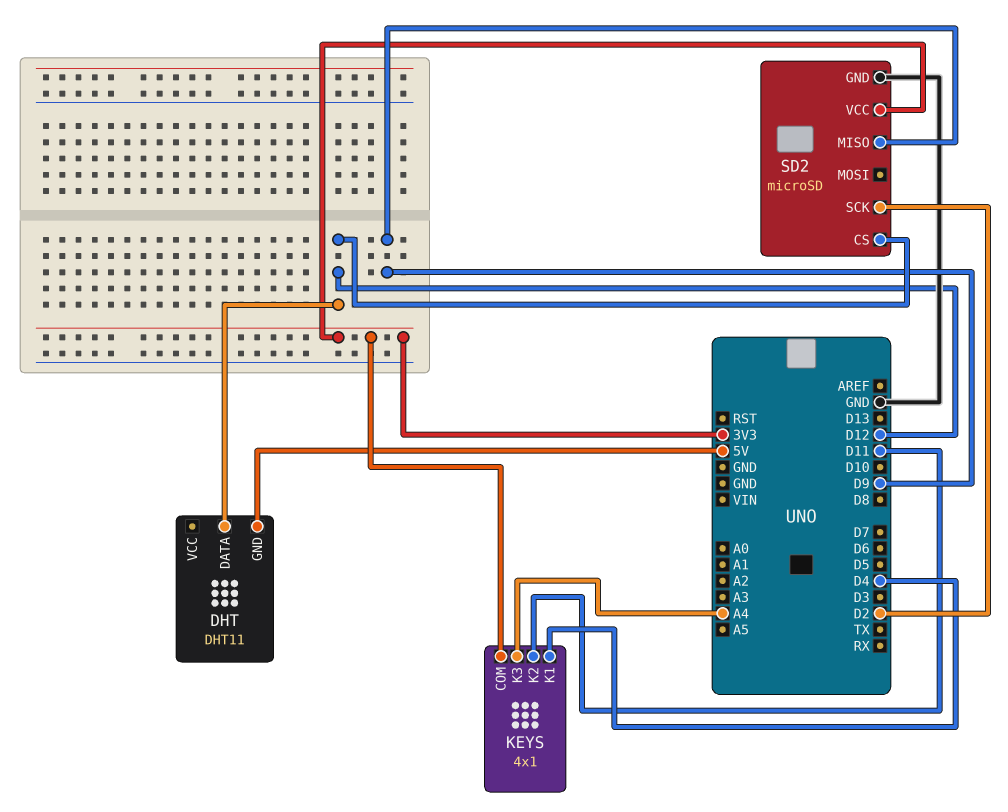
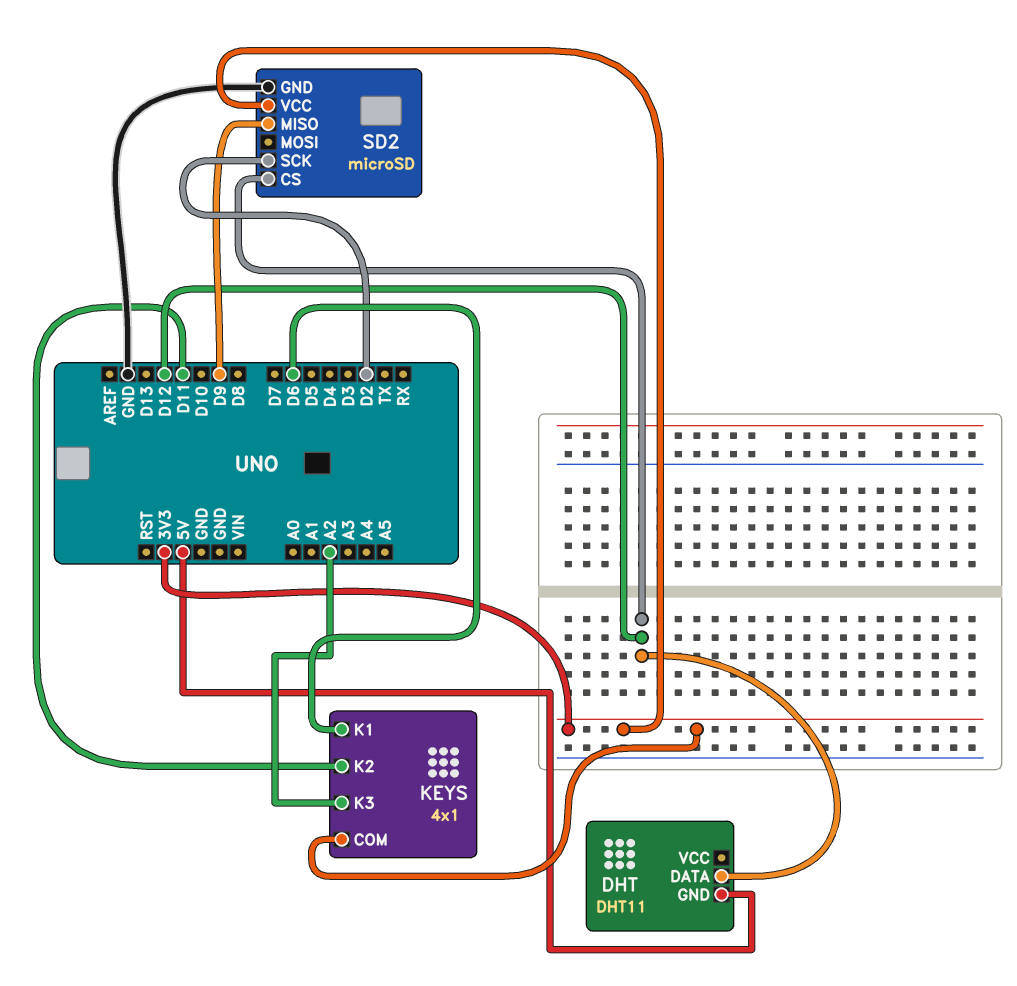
KEYS pin K1: D4 -> D6
KEYS pin K3: A4 -> A2

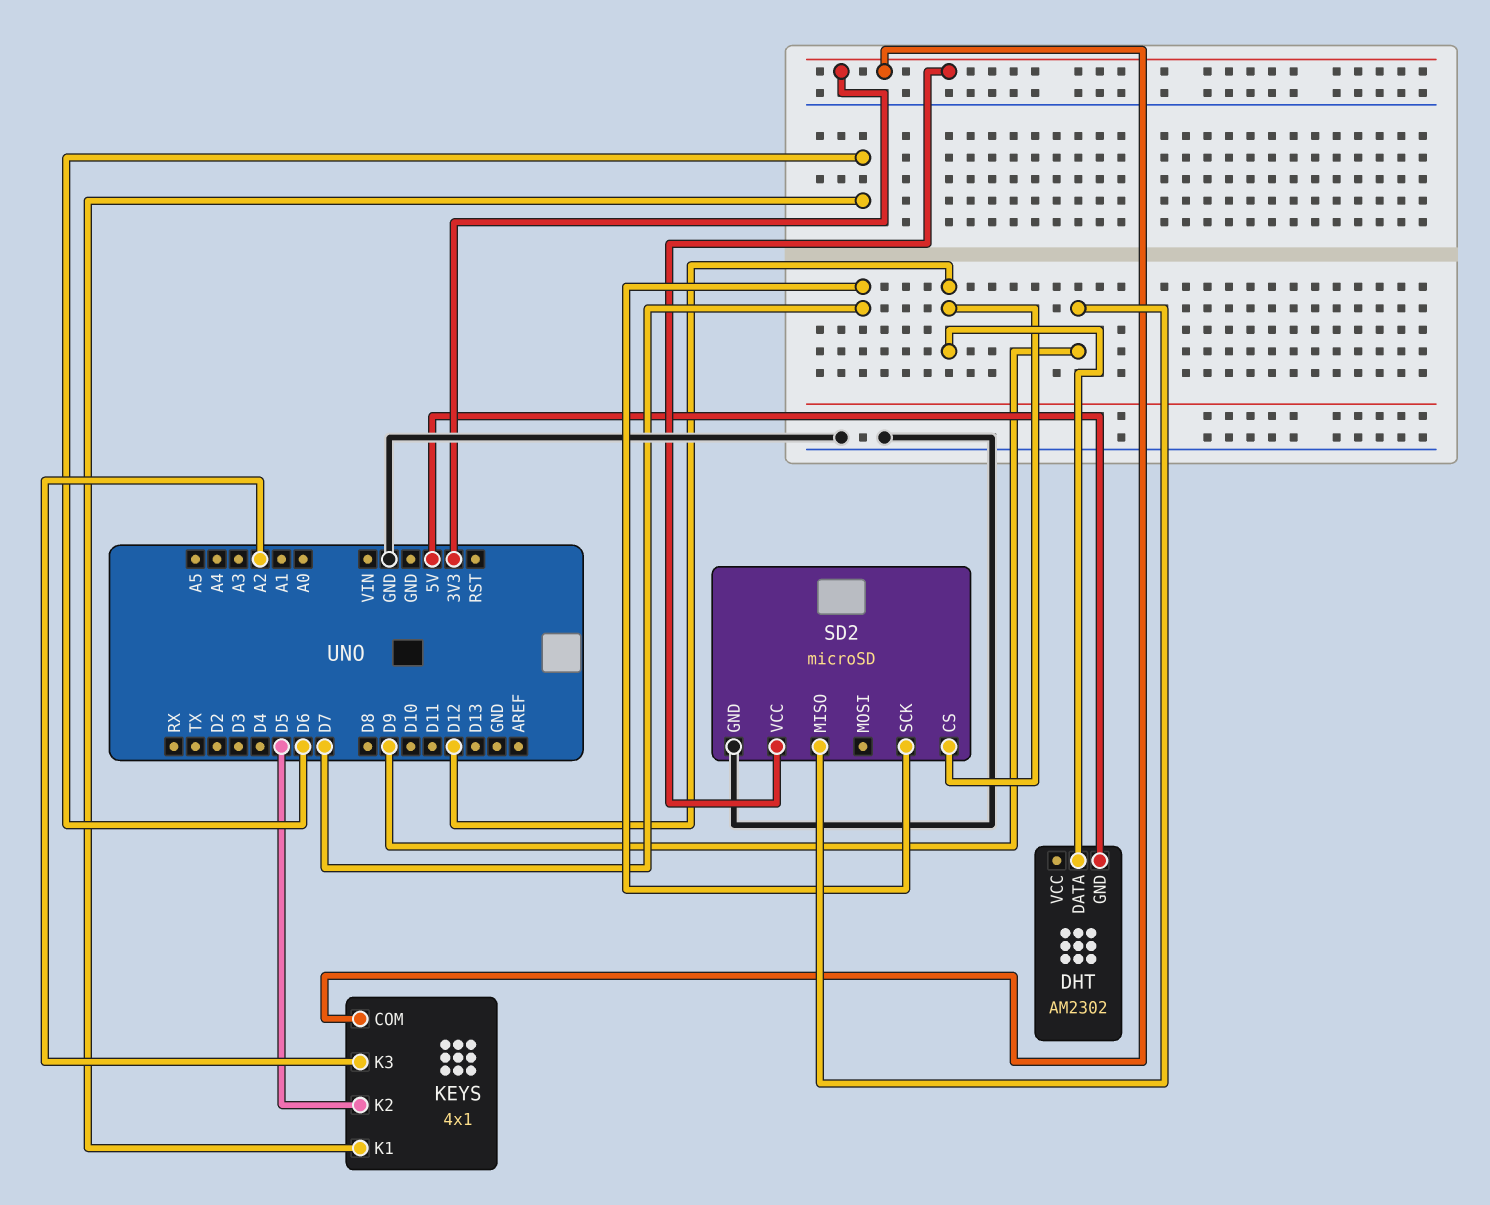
DHT: DHT11 -> AM2302
KEYS pin K2: D11 -> D5
SD2 pin SCK: D2 -> D7

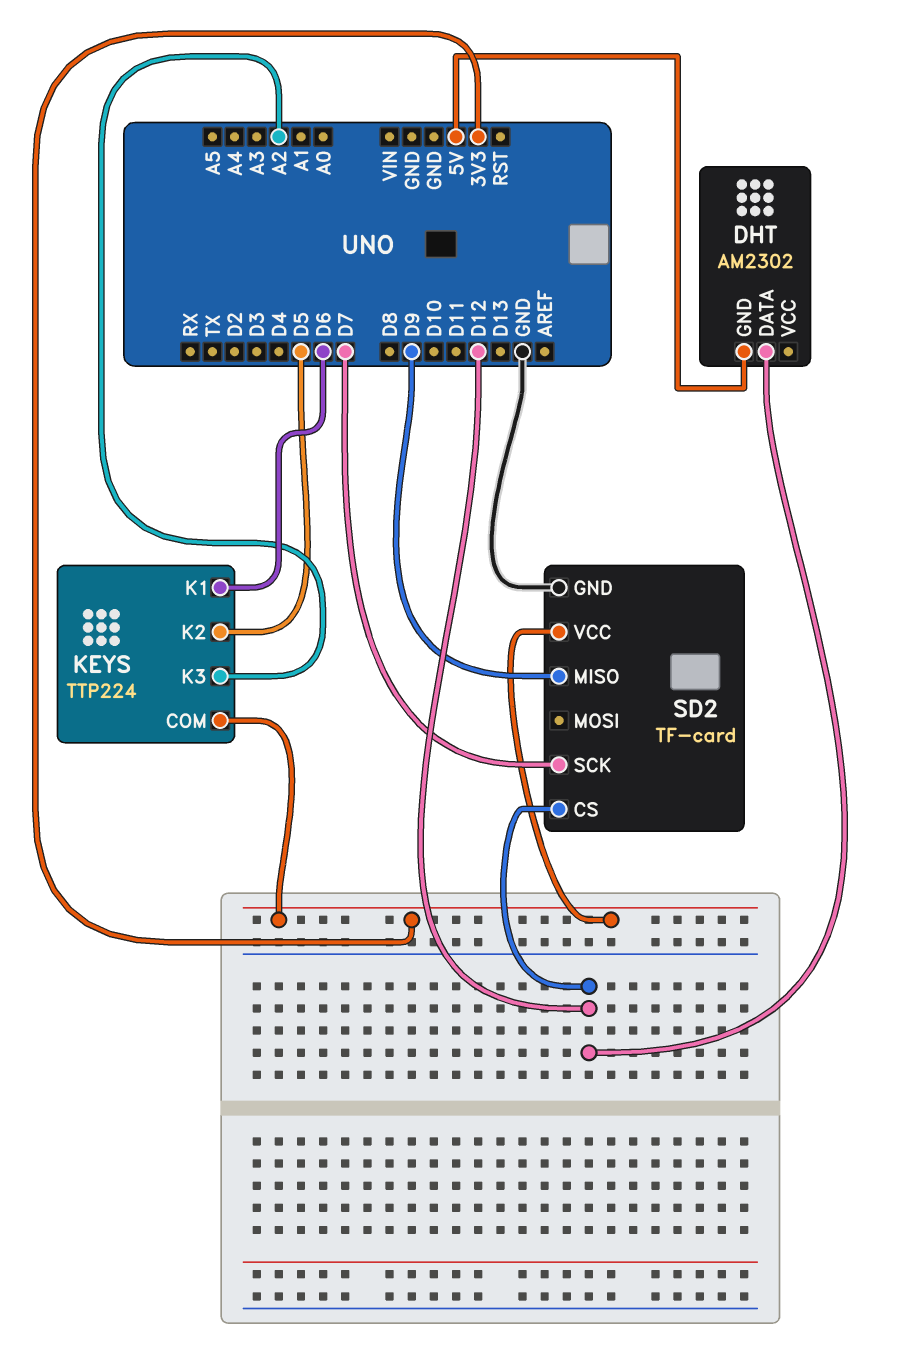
KEYS: 4x1 -> TTP224
SD2: microSD -> TF-card

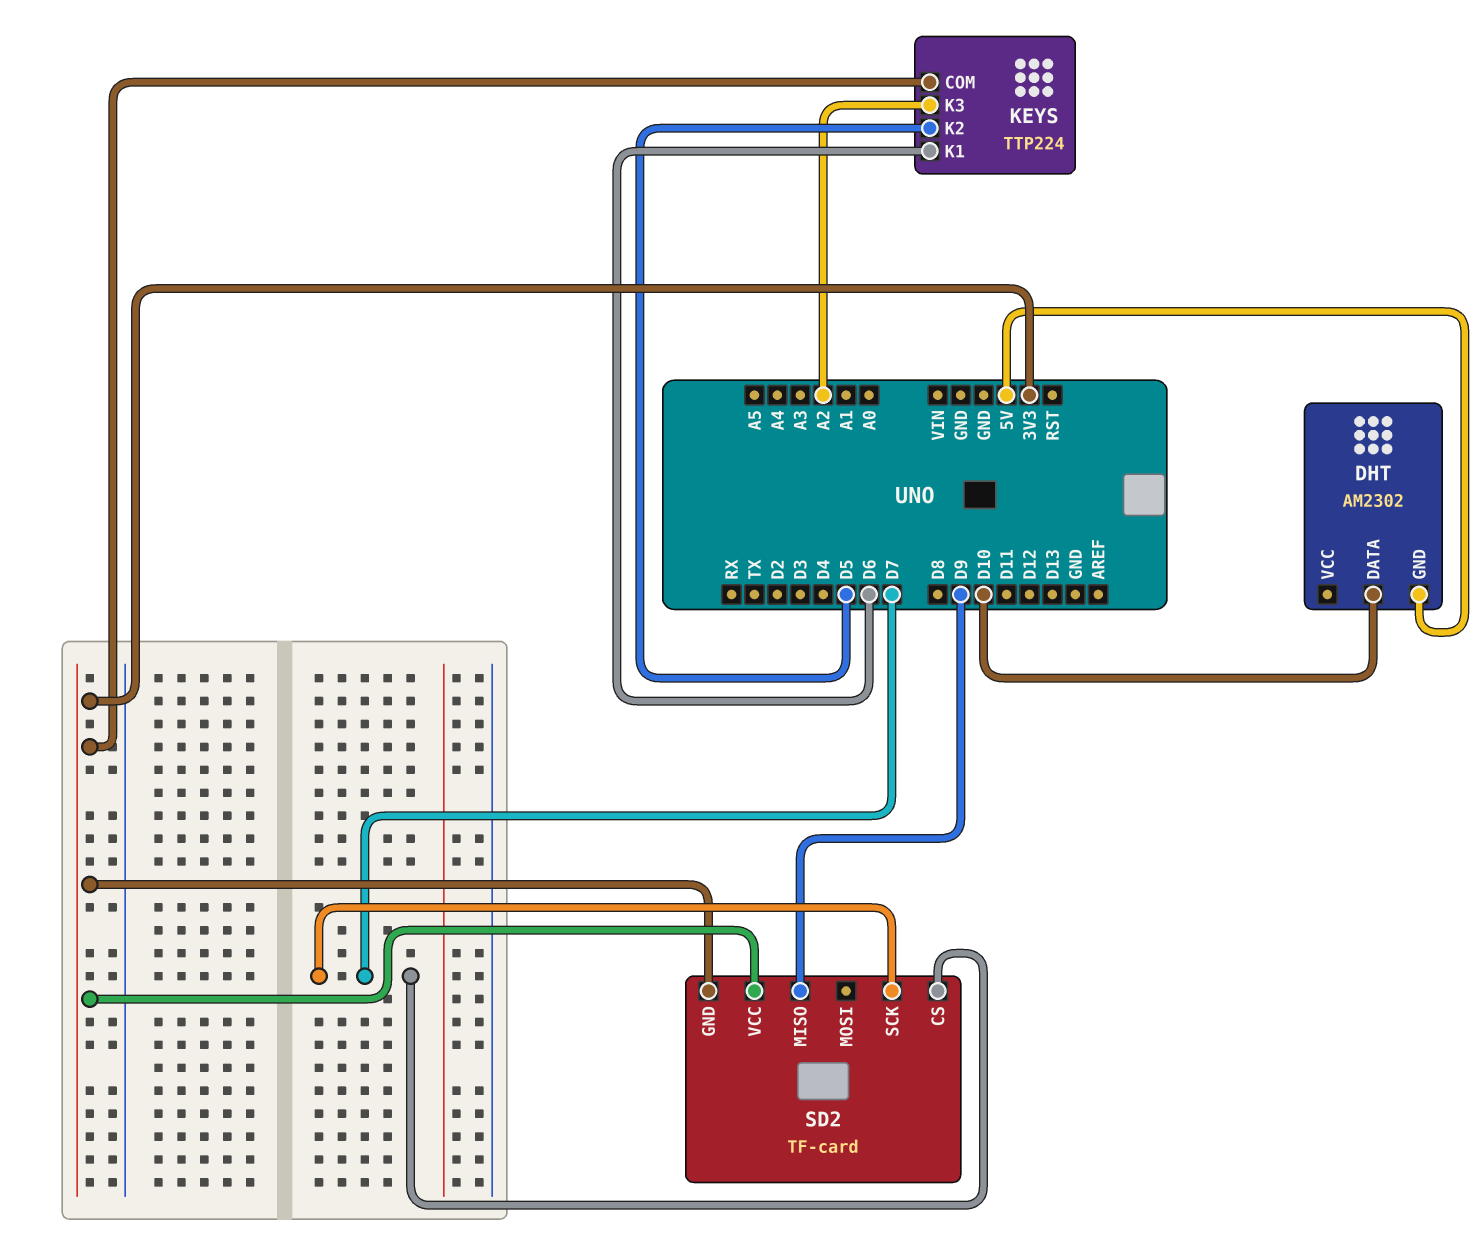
DHT pin DATA: D12 -> D10
SD2 pin CS: D12 -> D7
SD2 pin GND: GND -> 3V3

